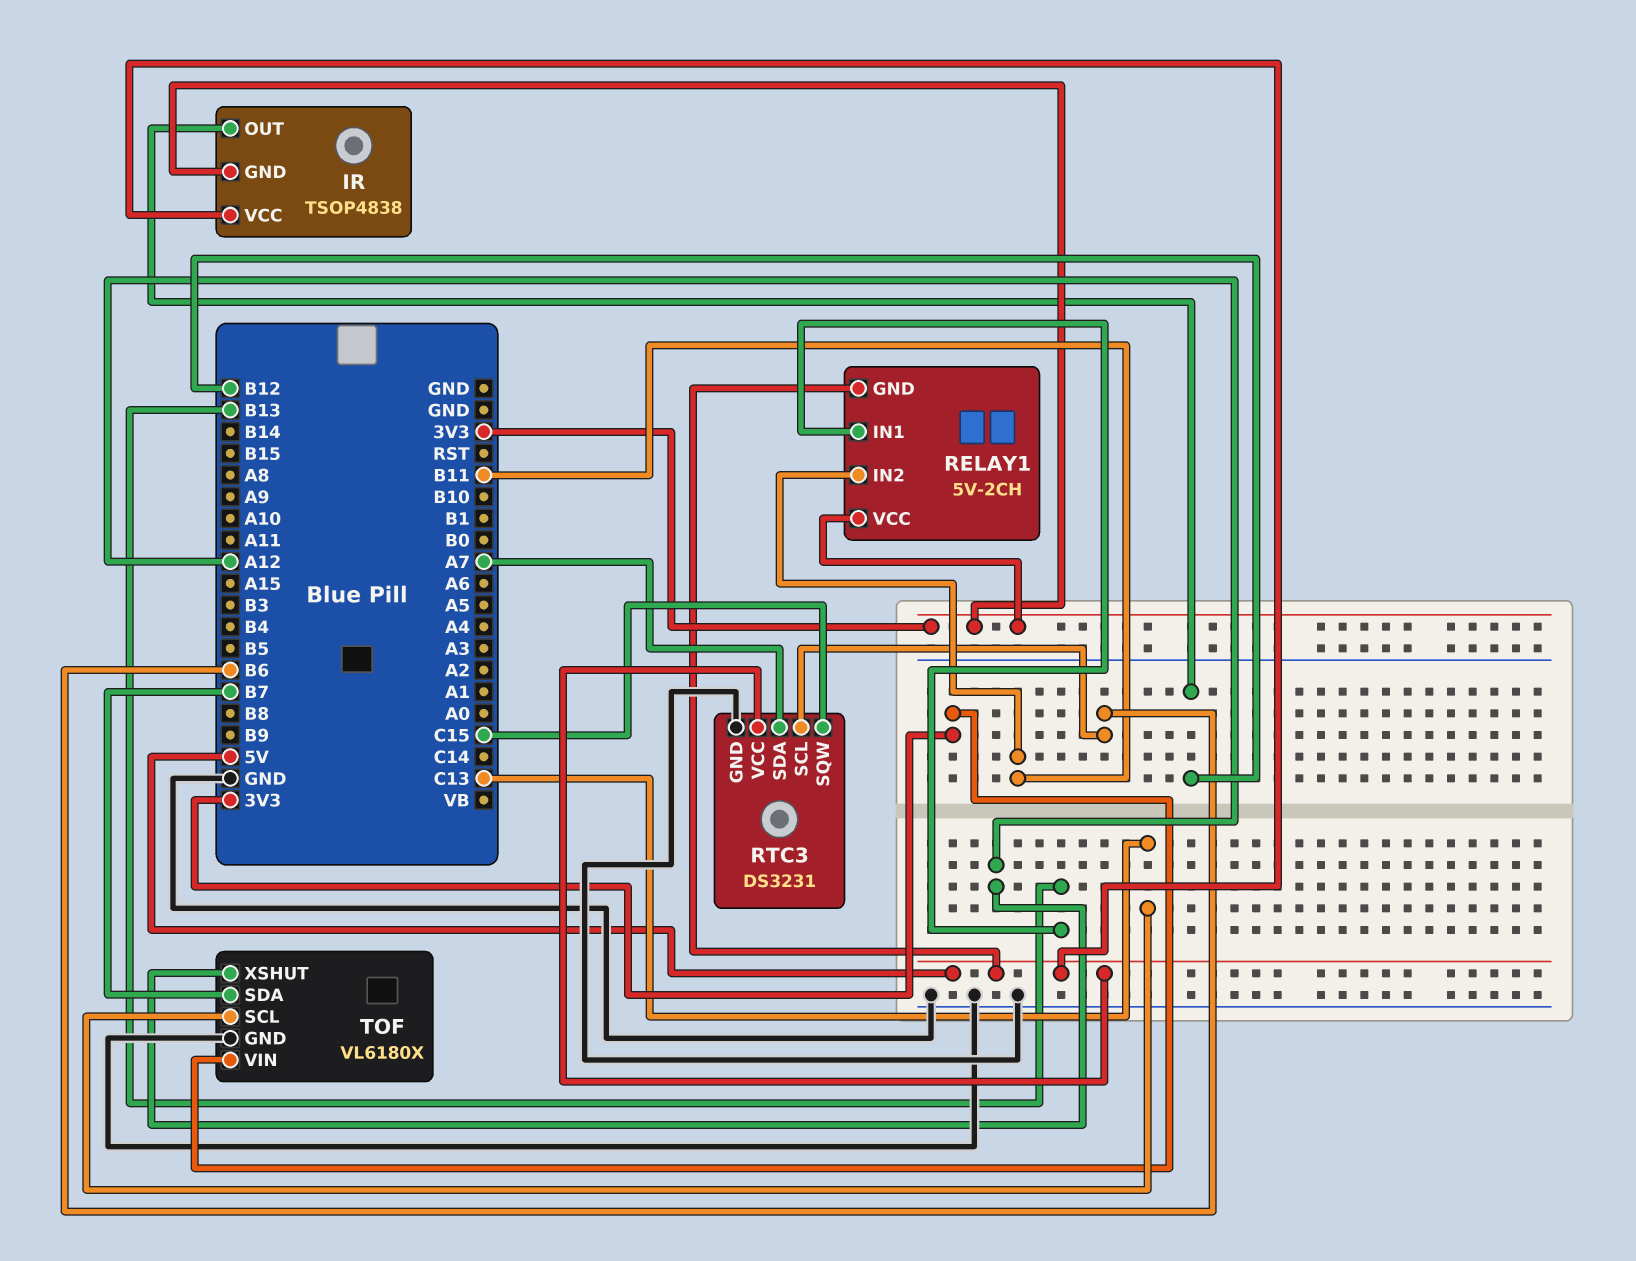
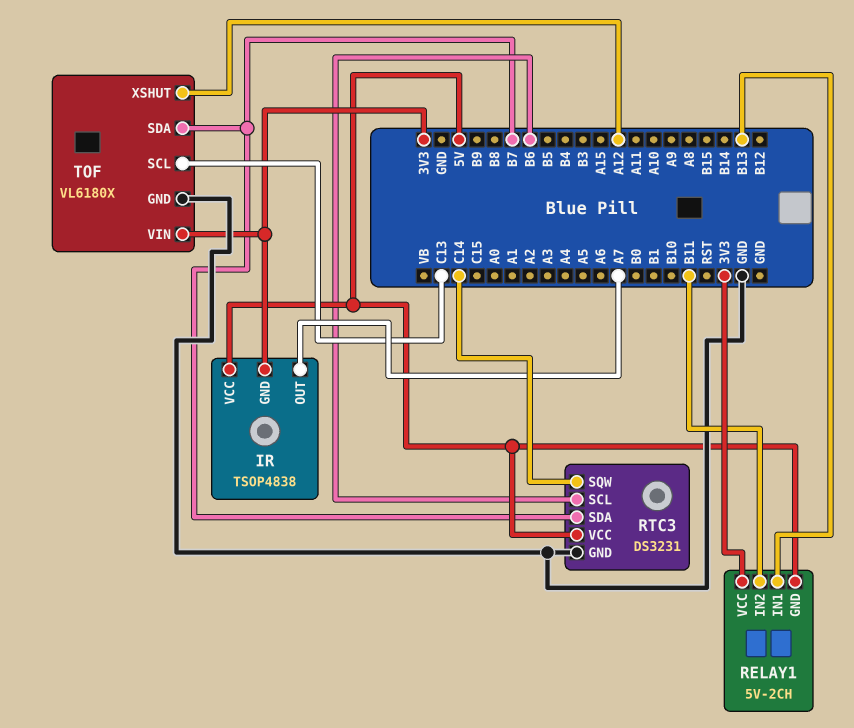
IR pin OUT: B12 -> A7
RTC3 pin SDA: A7 -> B7
RTC3 pin SQW: C15 -> C14

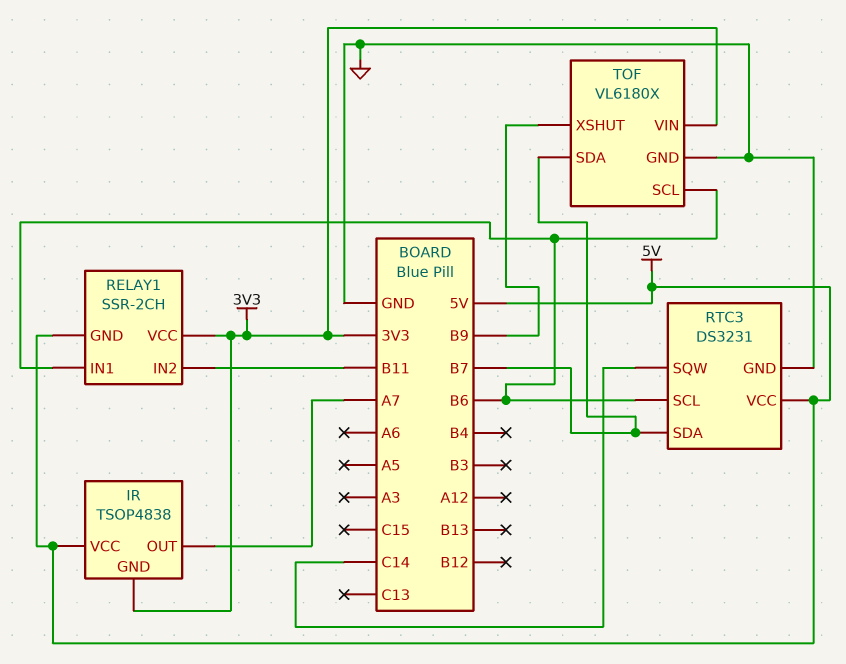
RELAY1: 5V-2CH -> SSR-2CH
RELAY1 pin IN1: B13 -> B6
TOF pin SCL: C13 -> B6
TOF pin XSHUT: A12 -> B9

